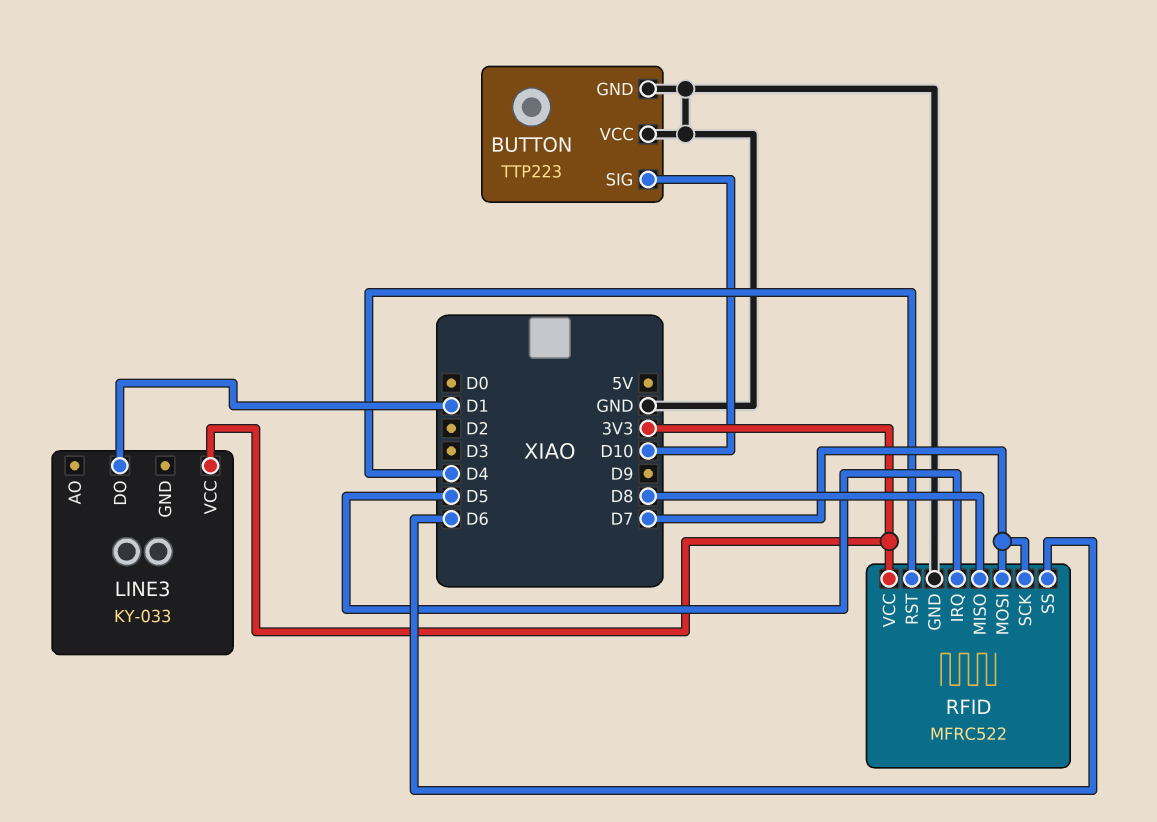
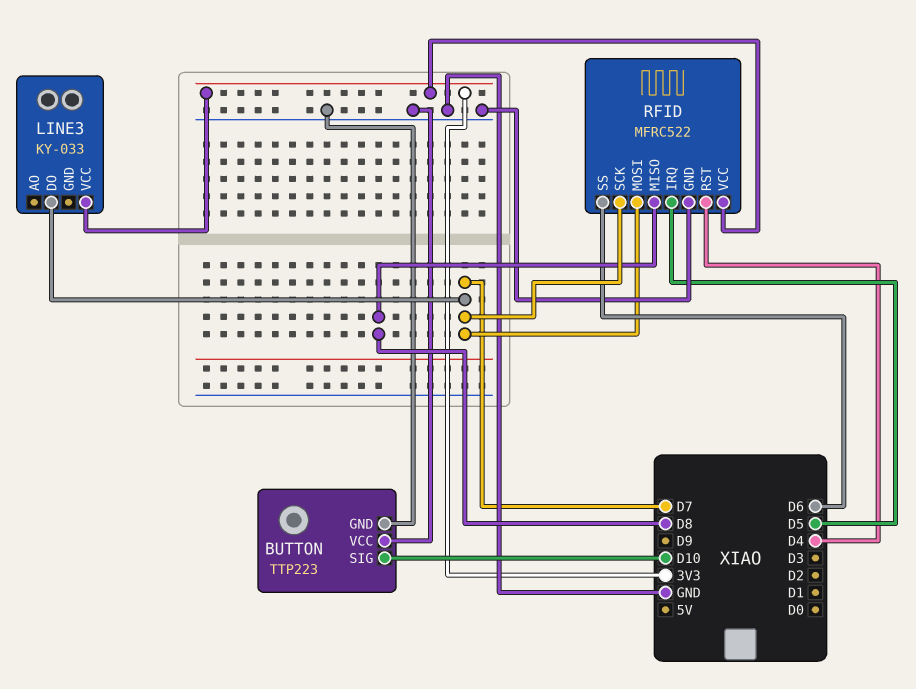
LINE3 pin DO: D1 -> D7

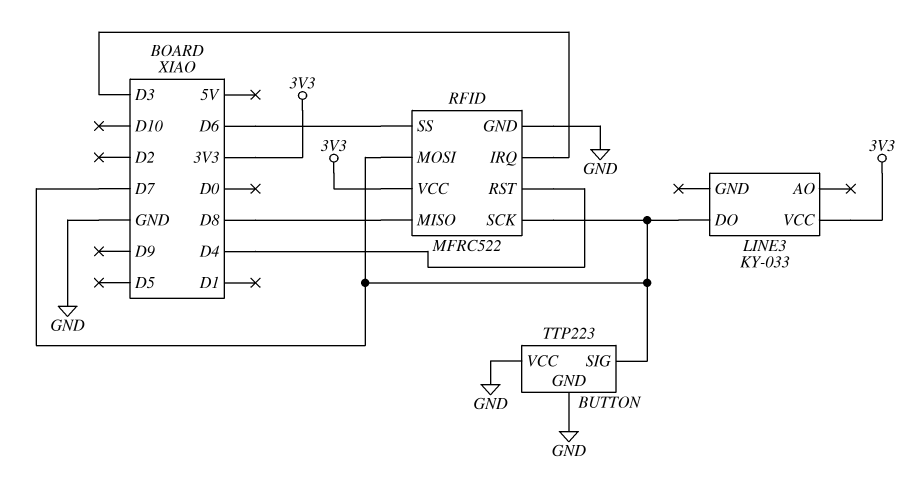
BUTTON pin SIG: D10 -> D7
RFID pin IRQ: D5 -> D3

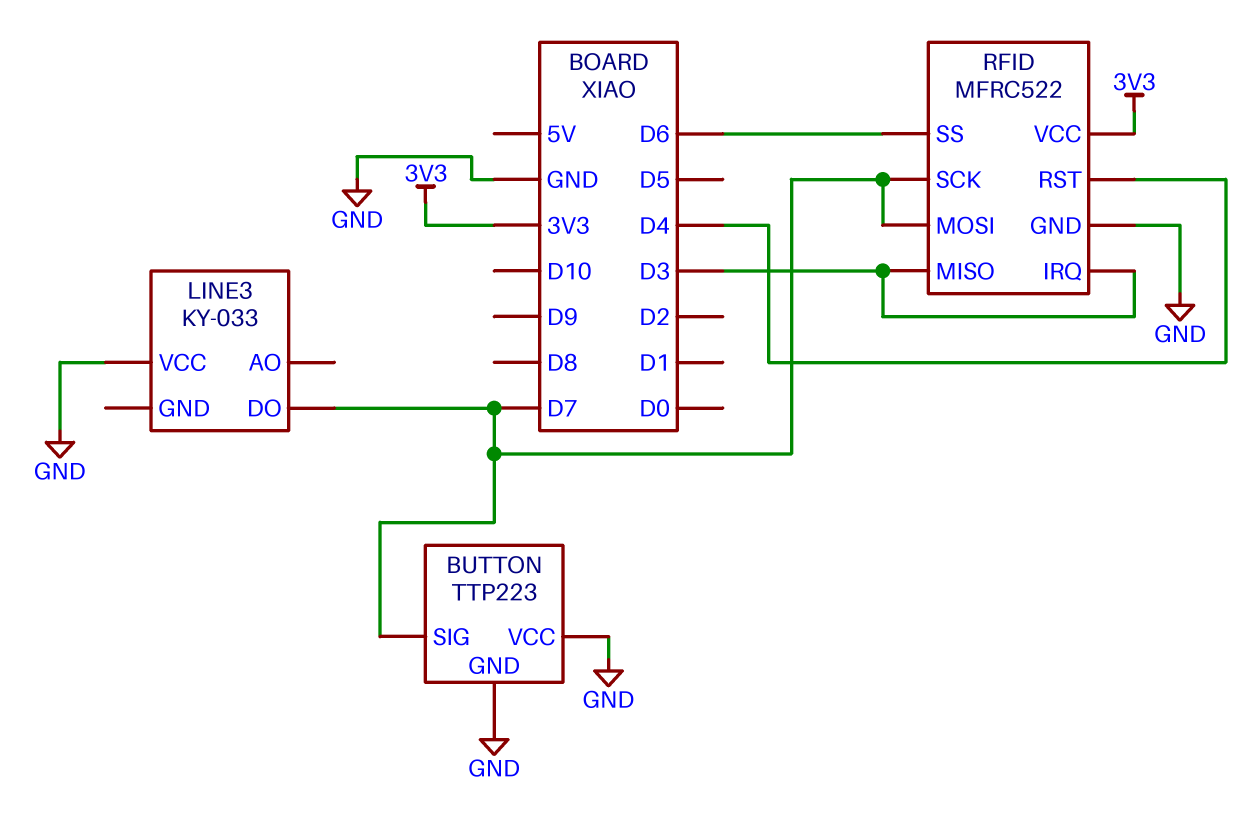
LINE3 pin VCC: 3V3 -> GND
RFID pin MISO: D8 -> D3

